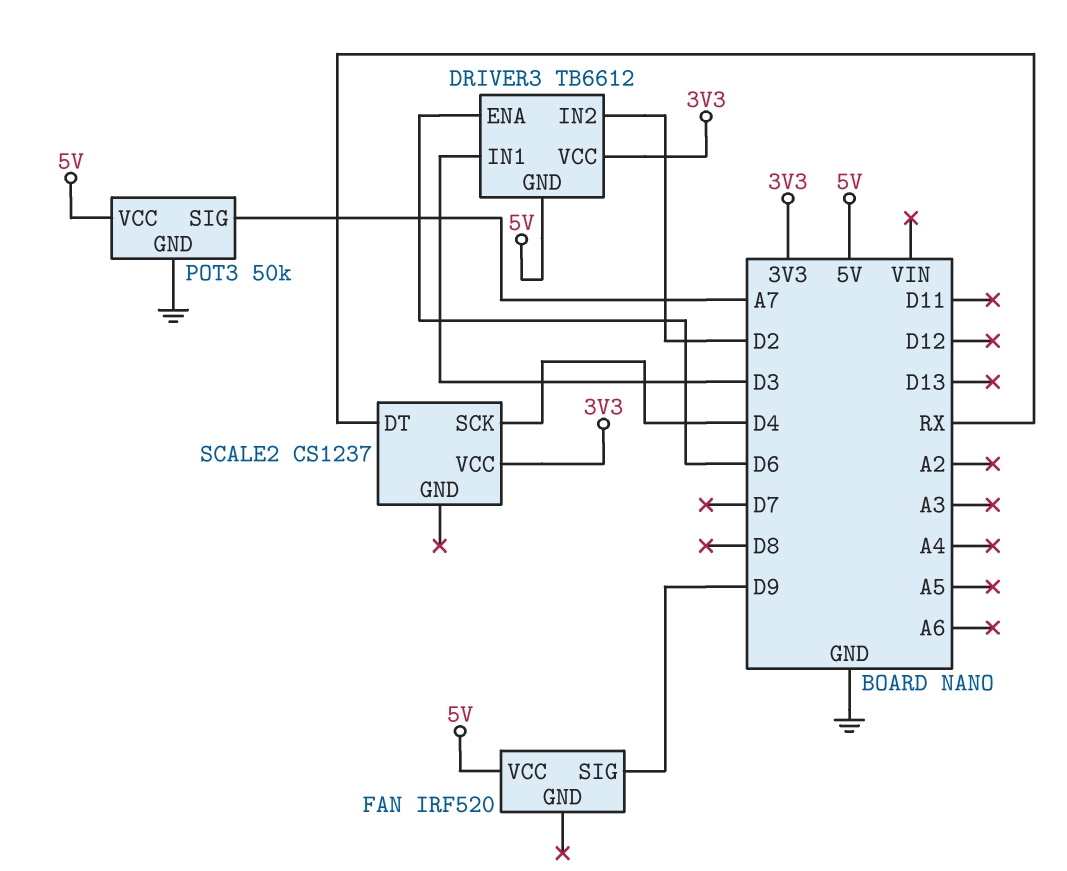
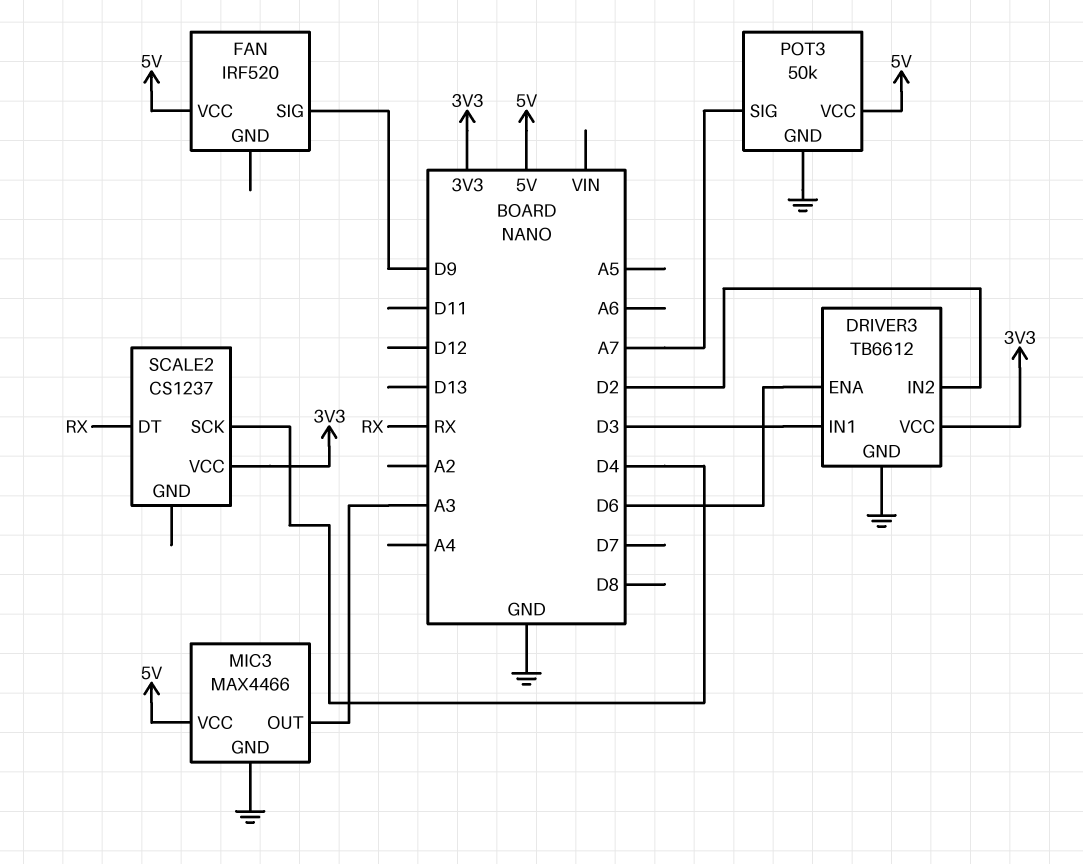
DRIVER3 pin GND: 5V -> GND
MIC3: none -> MAX4466
MIC3 pin GND: none -> GND
MIC3 pin OUT: none -> A3
MIC3 pin VCC: none -> 5V

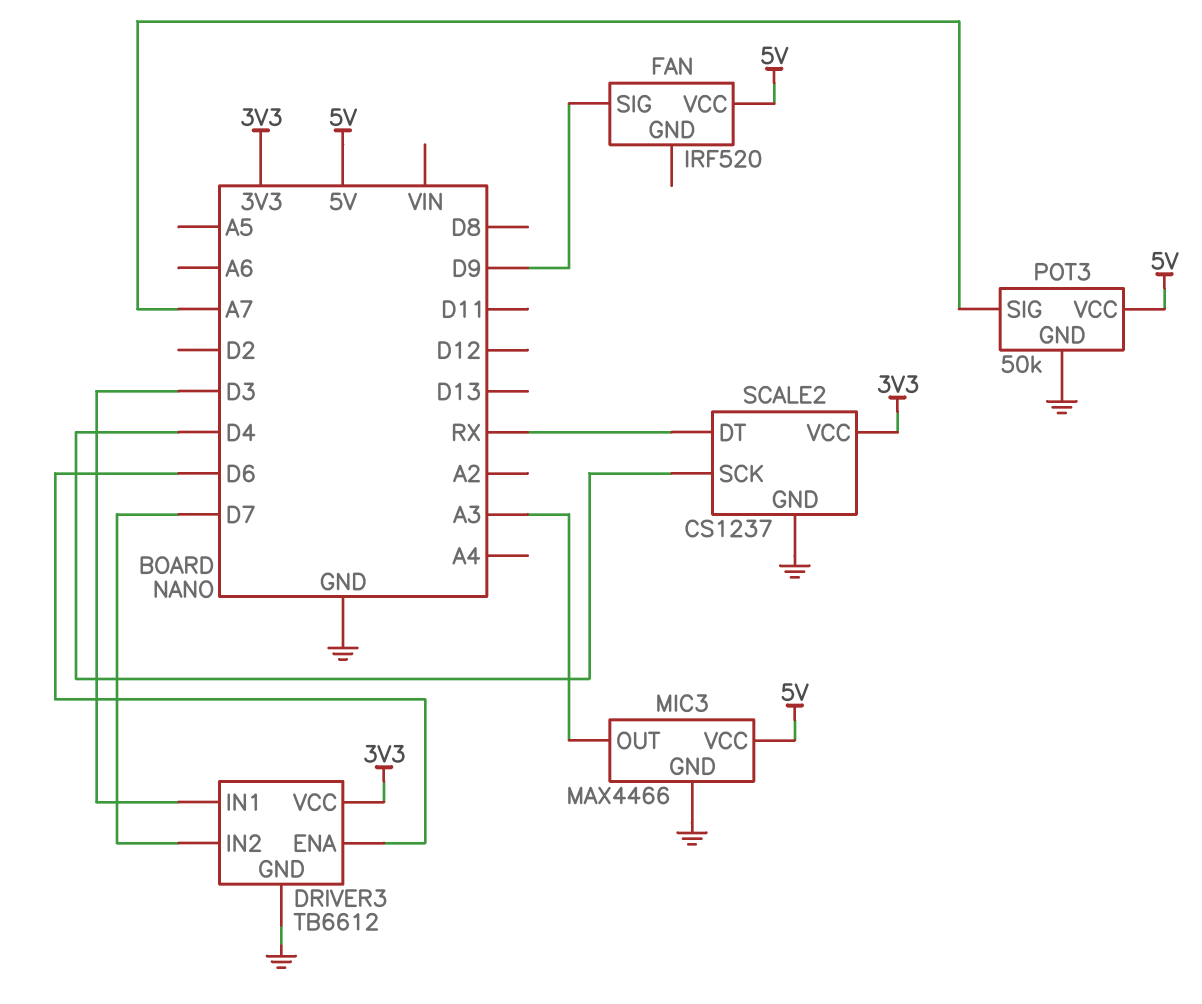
DRIVER3 pin IN2: D2 -> D7
SCALE2 pin GND: none -> GND

